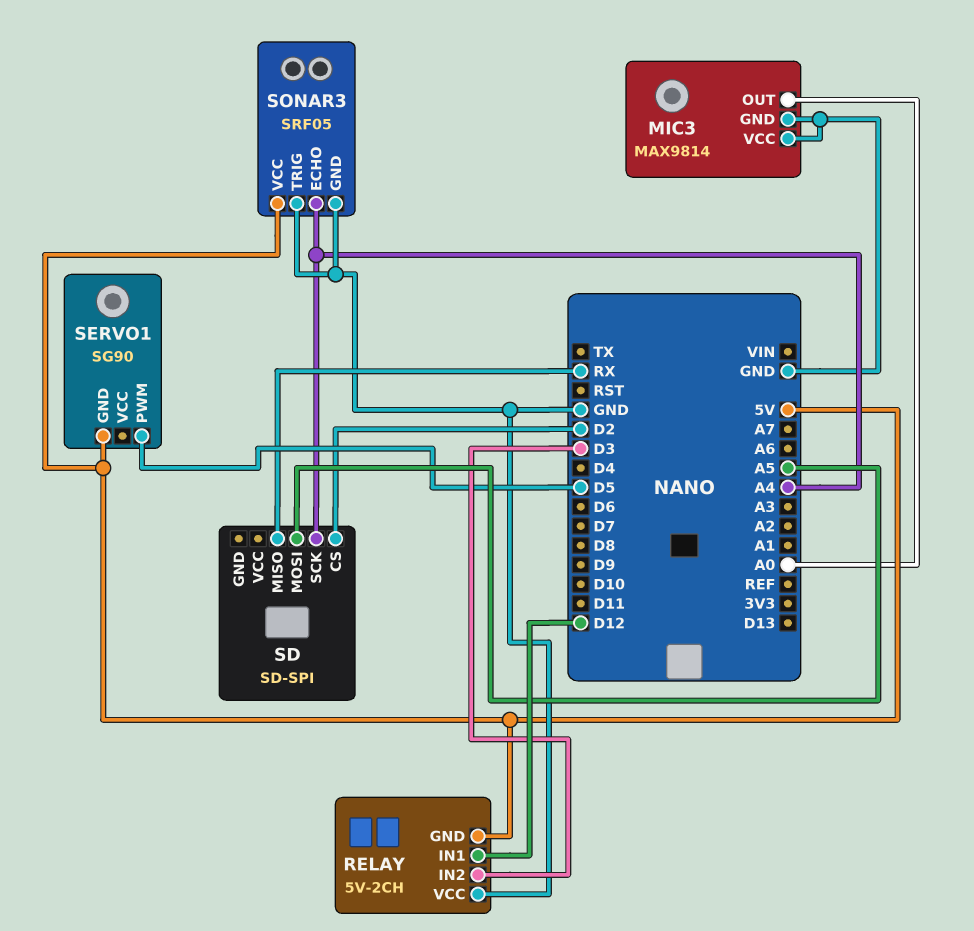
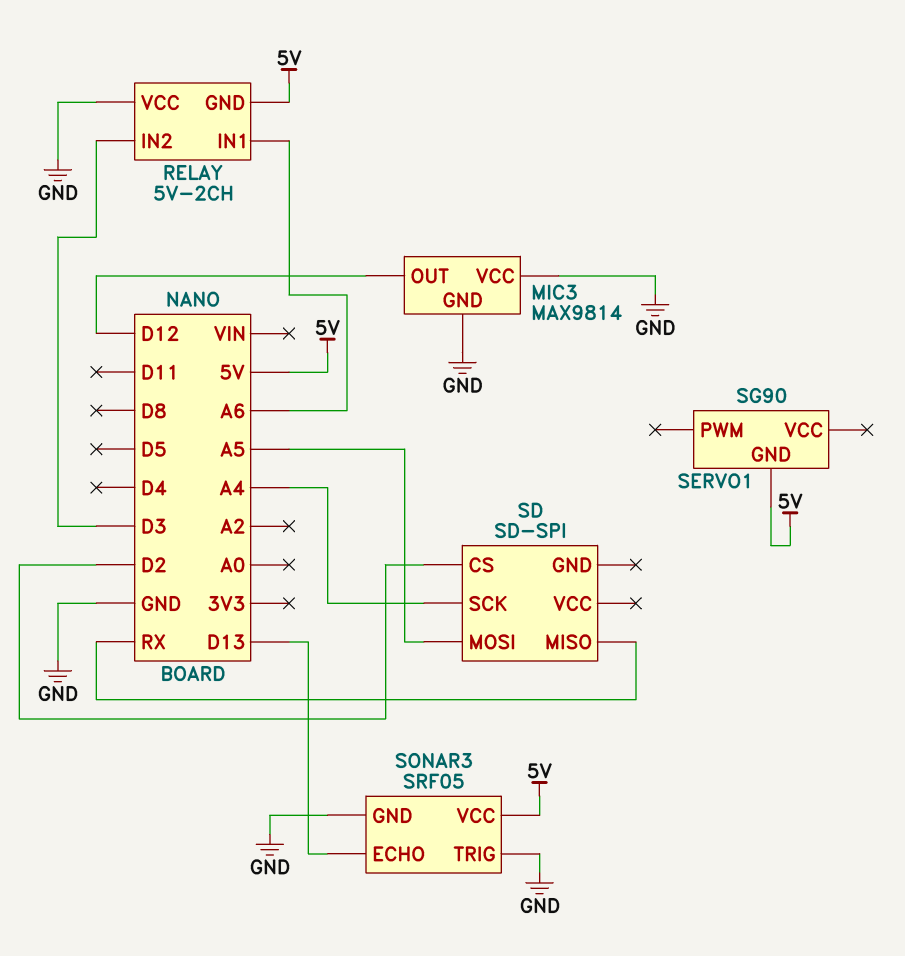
MIC3 pin OUT: A0 -> D12
RELAY pin IN1: D12 -> A6
SERVO1 pin PWM: D5 -> none
SONAR3 pin ECHO: A4 -> D13

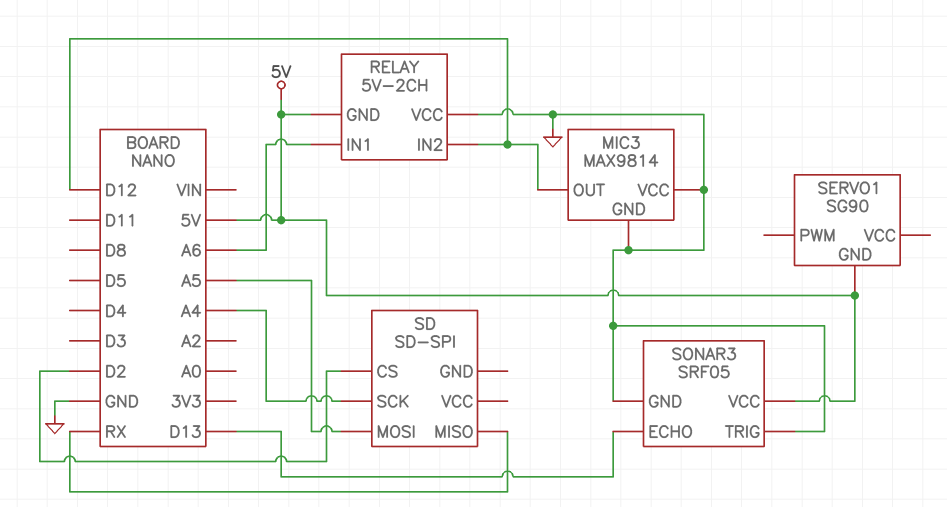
RELAY pin IN2: D3 -> D12

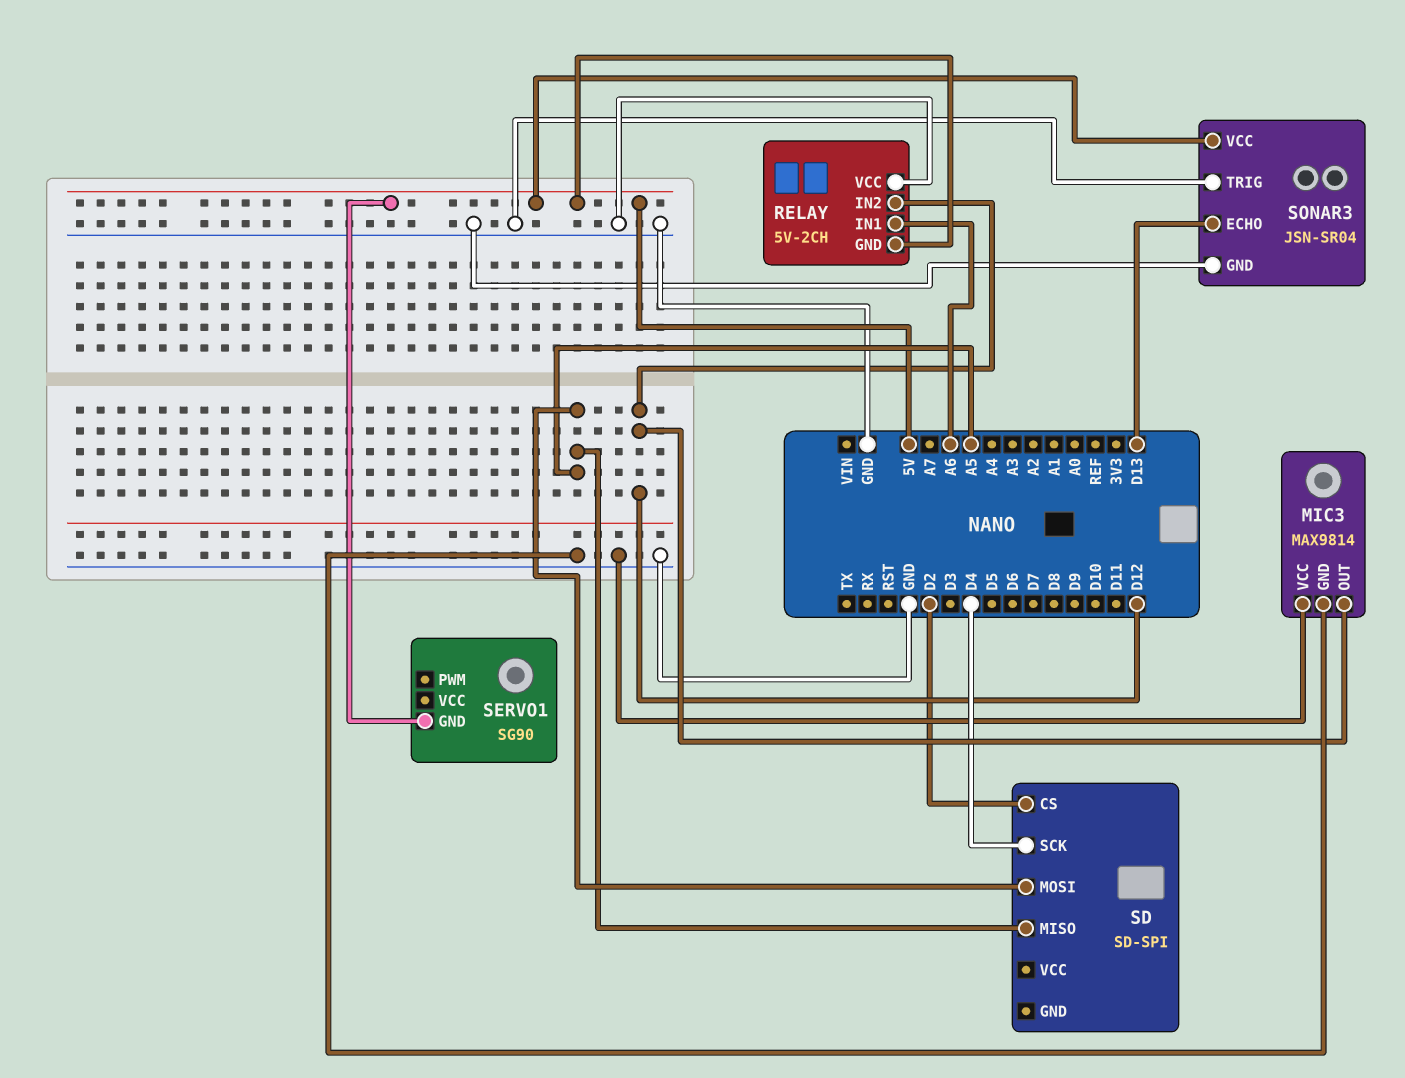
SD pin MISO: RX -> A5
SD pin SCK: A4 -> D4
SONAR3: SRF05 -> JSN-SR04

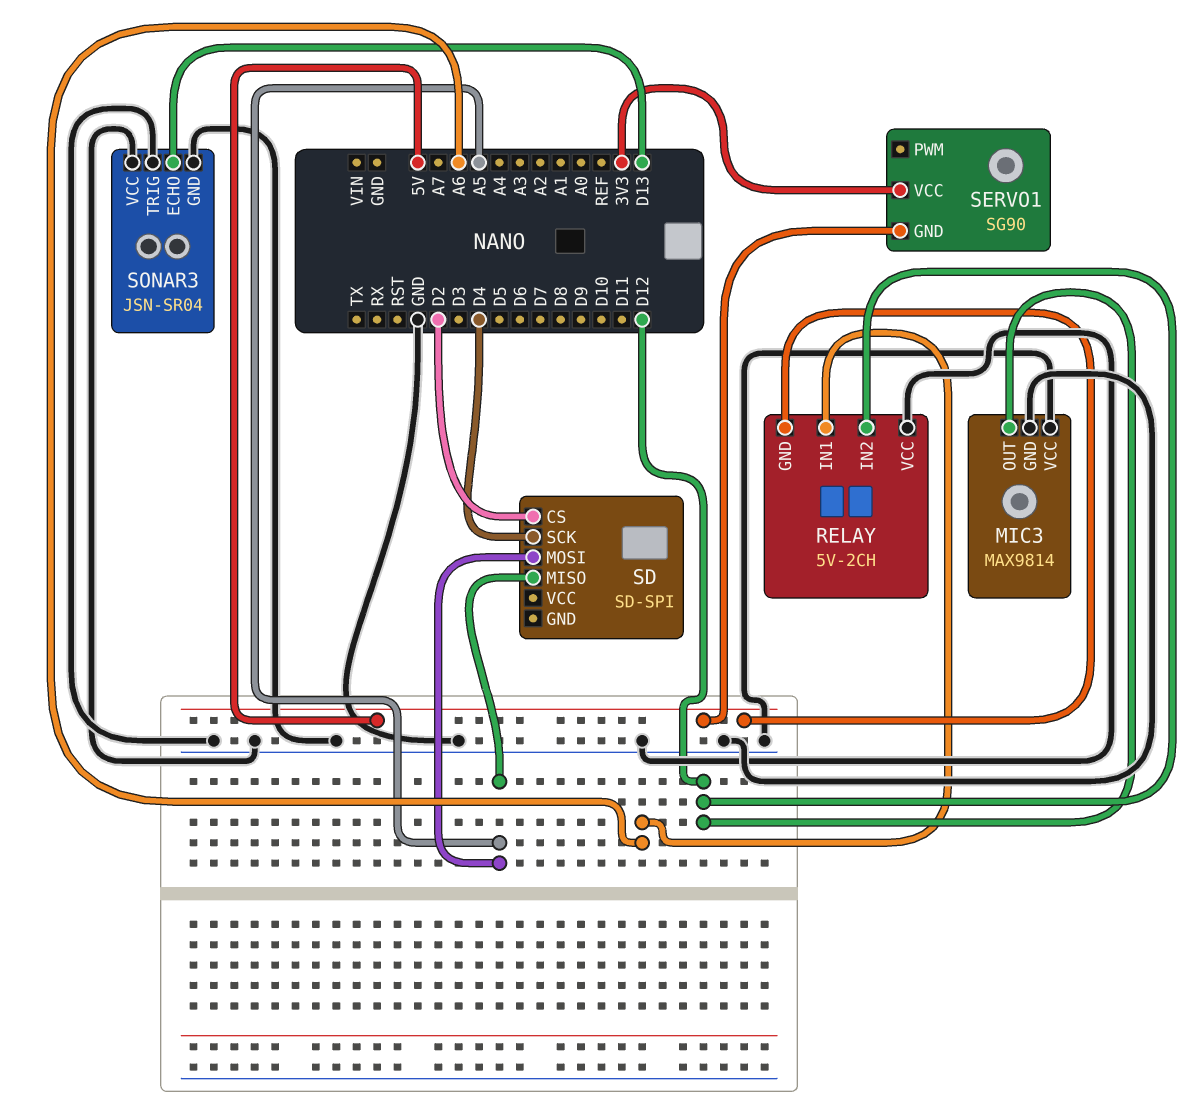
SERVO1 pin VCC: none -> 3V3
SONAR3 pin VCC: 5V -> GND

